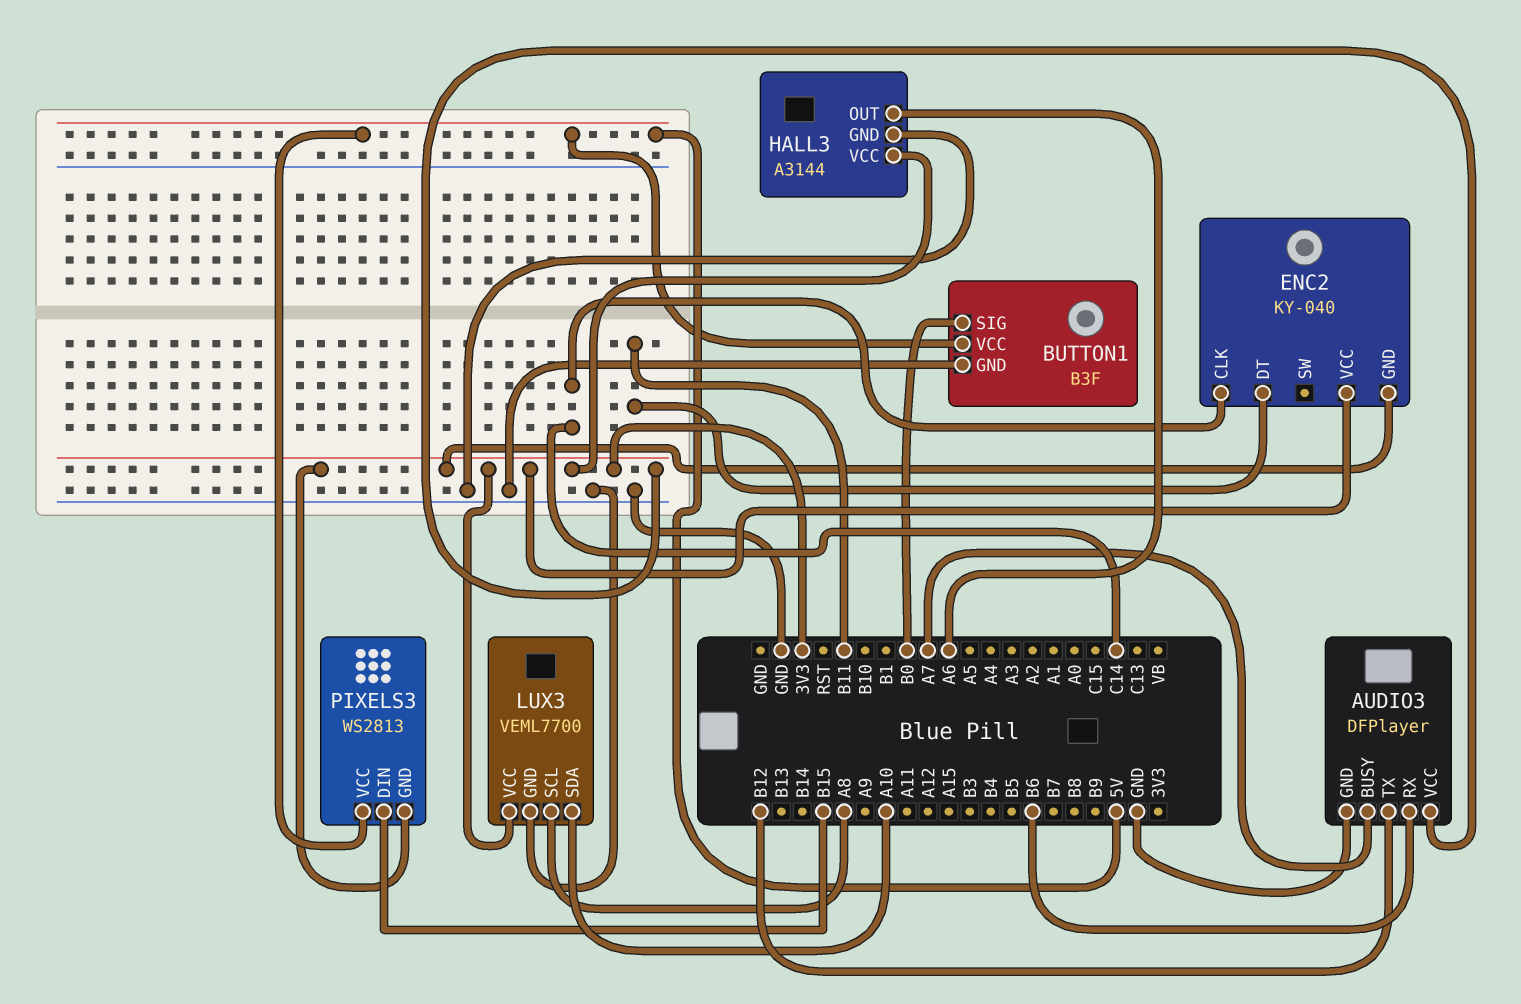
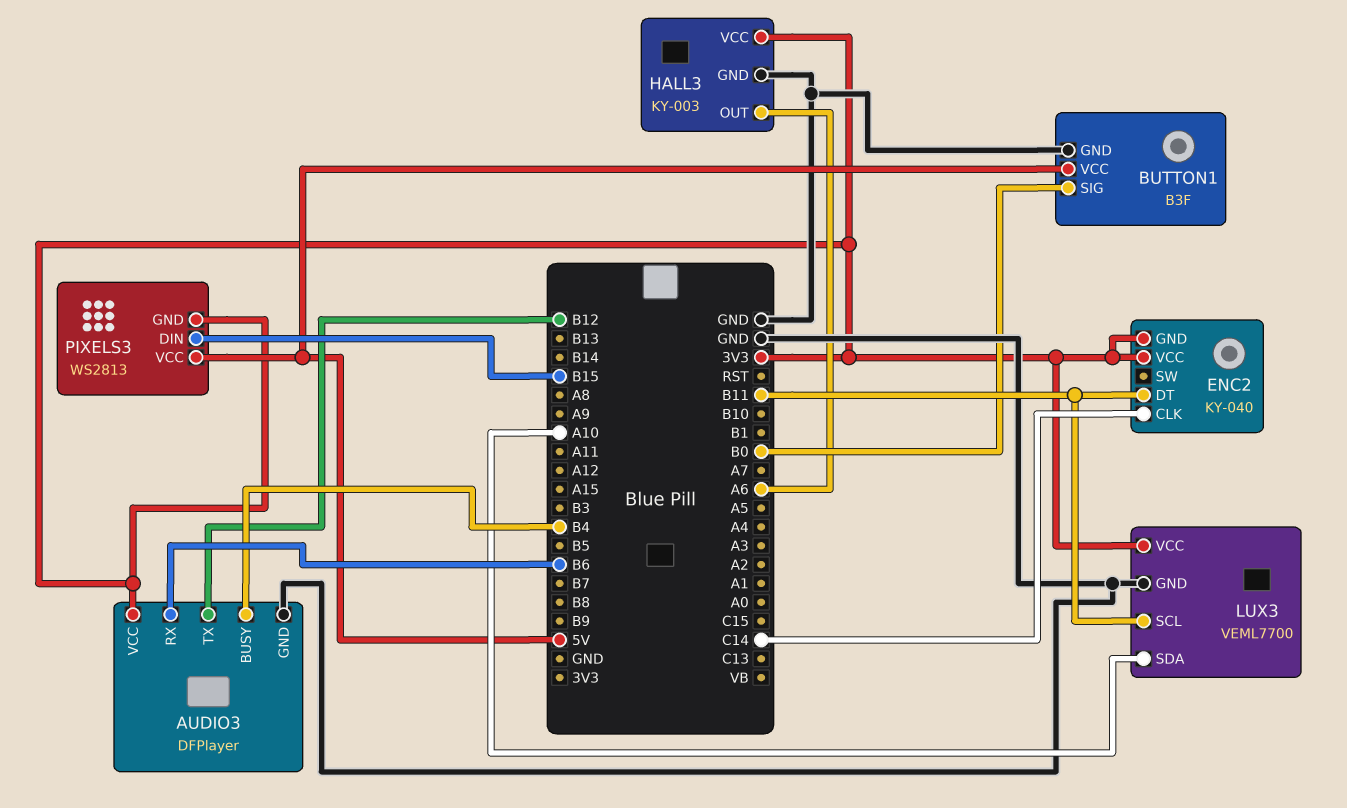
AUDIO3 pin BUSY: A7 -> B4
HALL3: A3144 -> KY-003
LUX3 pin SCL: A8 -> B11

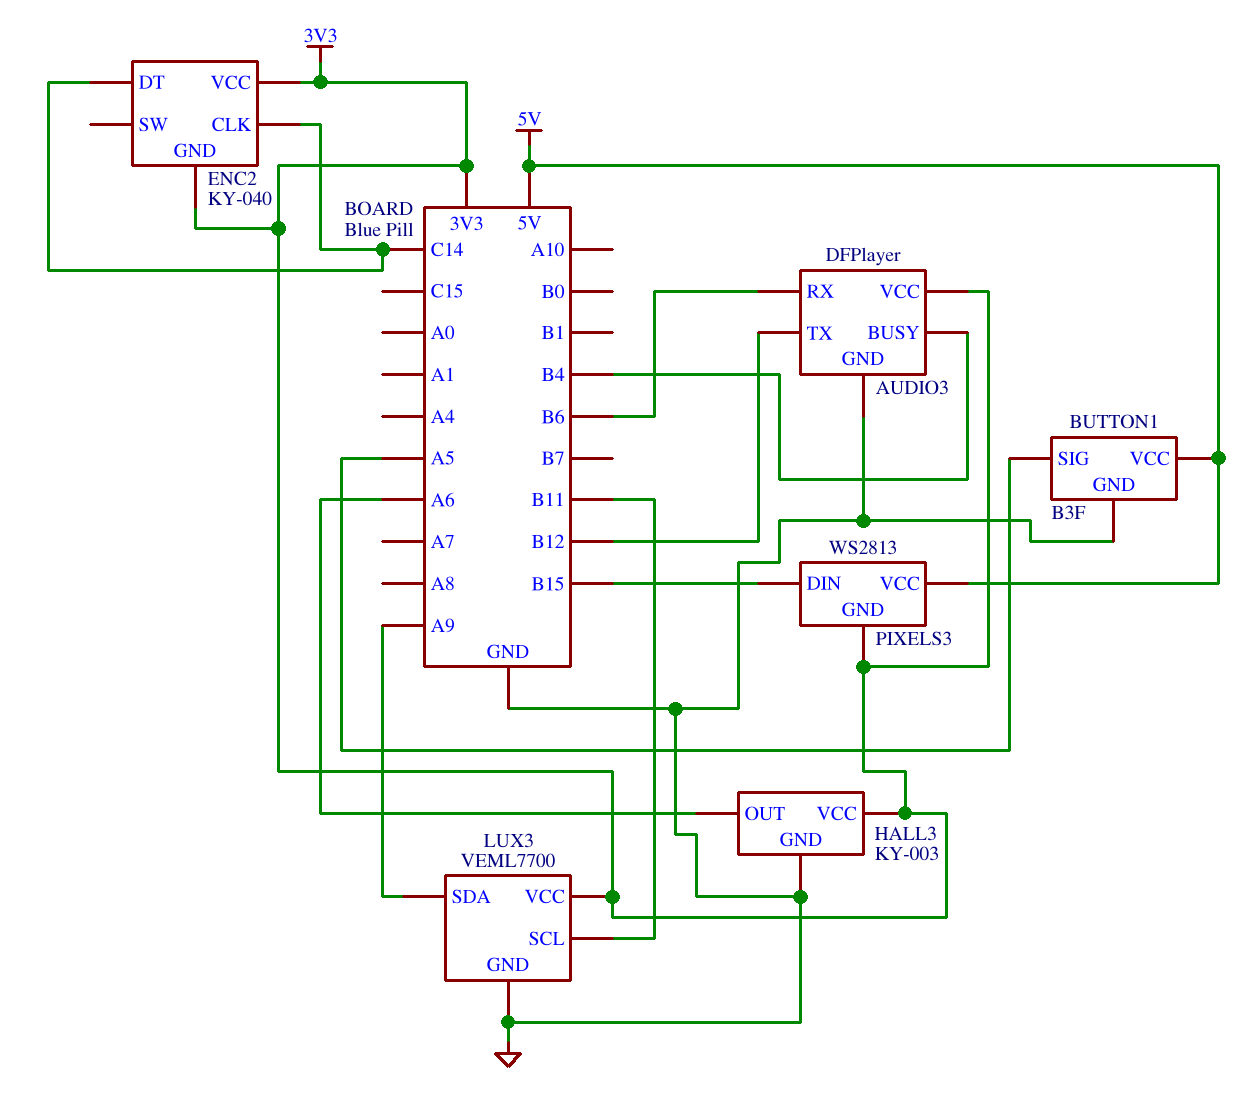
BUTTON1 pin SIG: B0 -> A5
ENC2 pin DT: B11 -> C14
LUX3 pin SDA: A10 -> A9

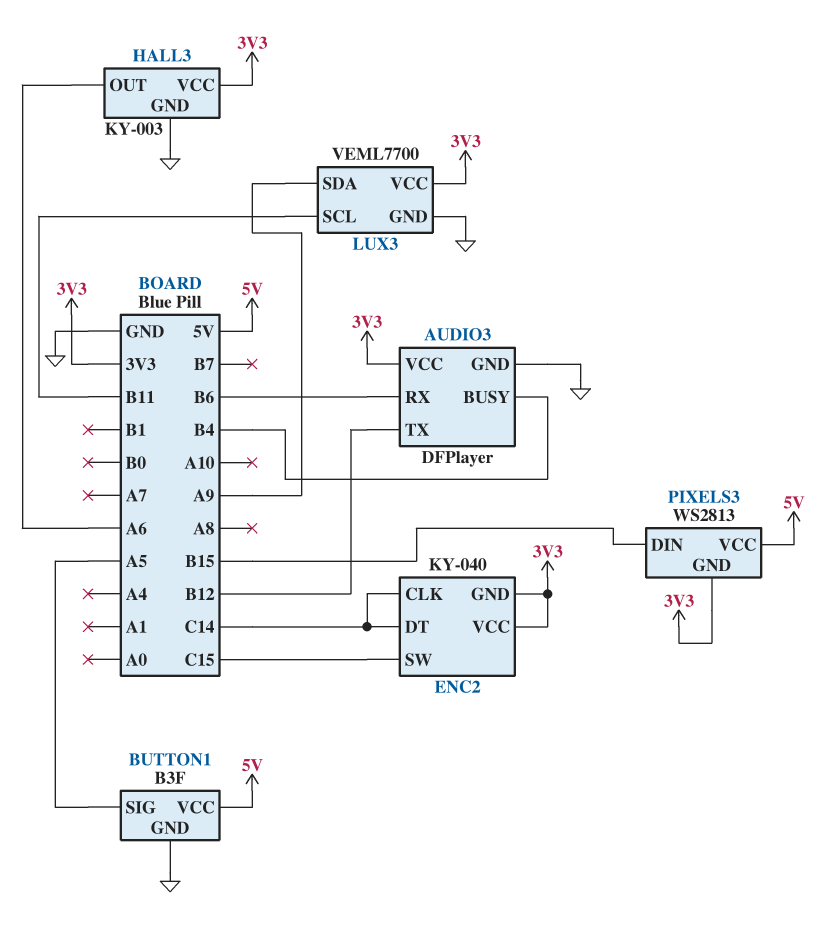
ENC2 pin SW: none -> C15

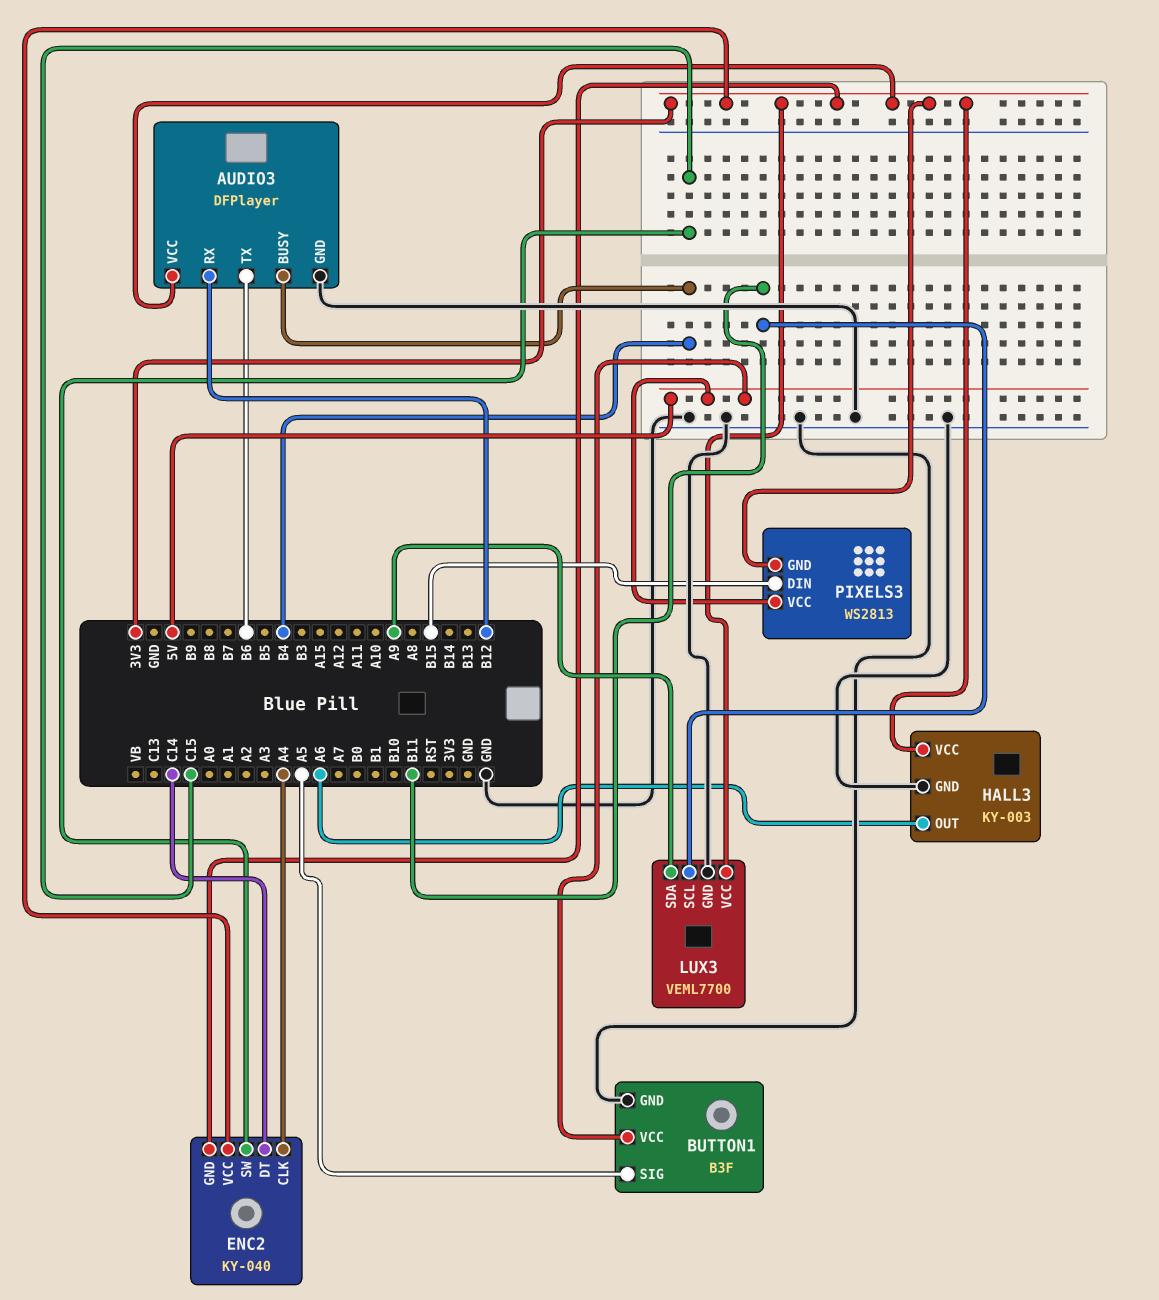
AUDIO3 pin RX: B6 -> B12
AUDIO3 pin TX: B12 -> B6
ENC2 pin CLK: C14 -> A4

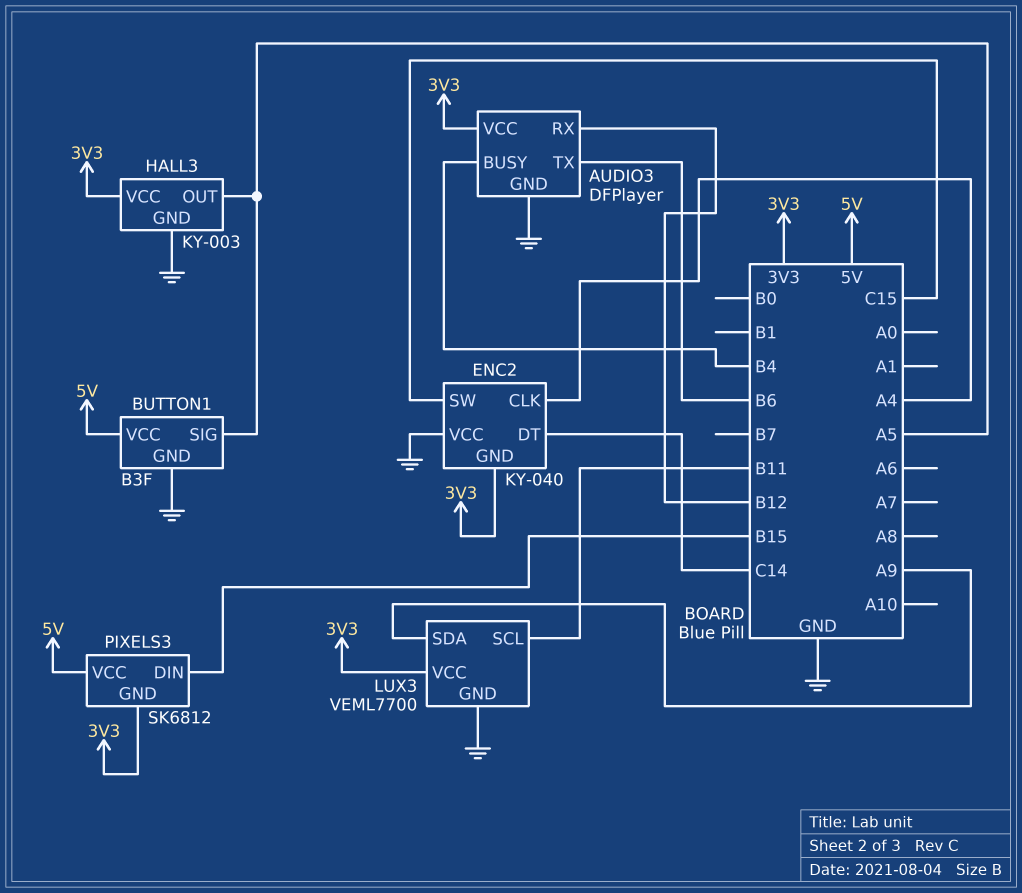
ENC2 pin VCC: 3V3 -> GND
HALL3 pin OUT: A6 -> A5
PIXELS3: WS2813 -> SK6812

